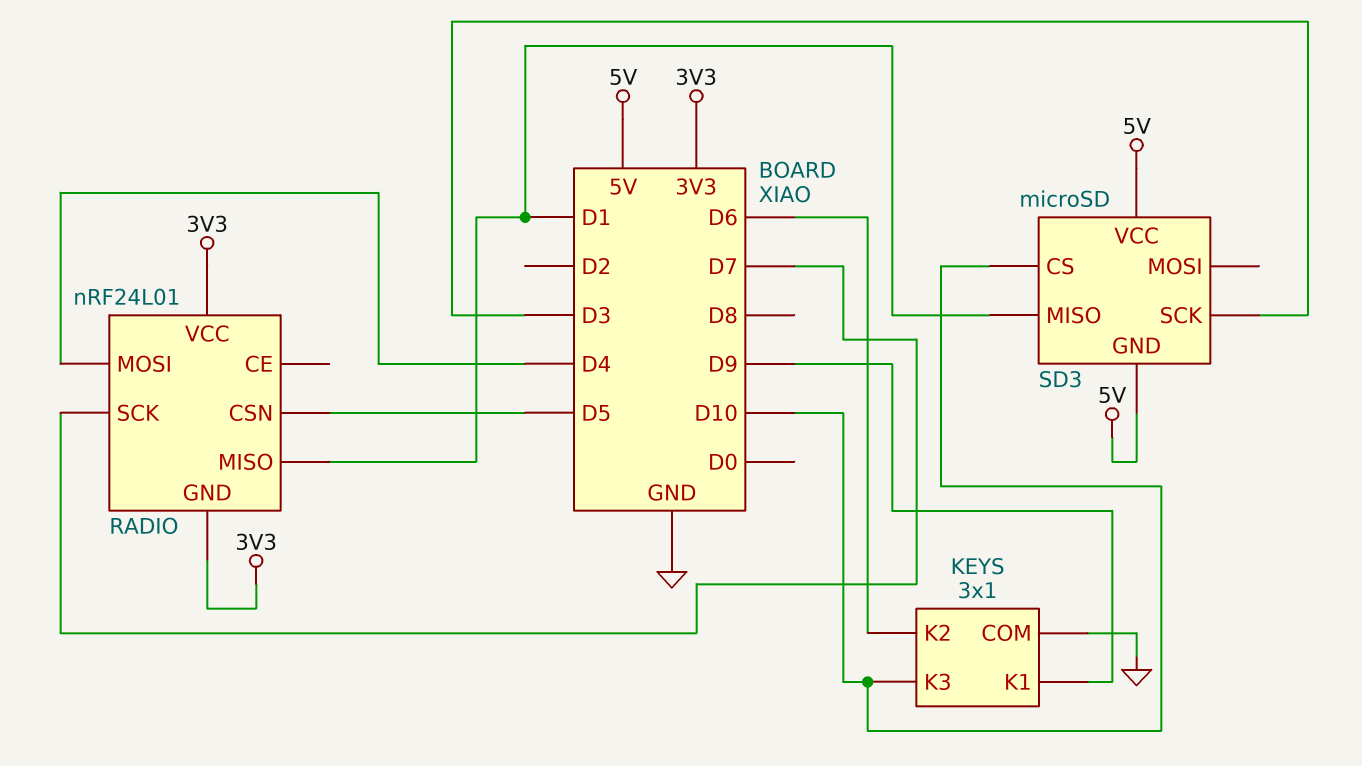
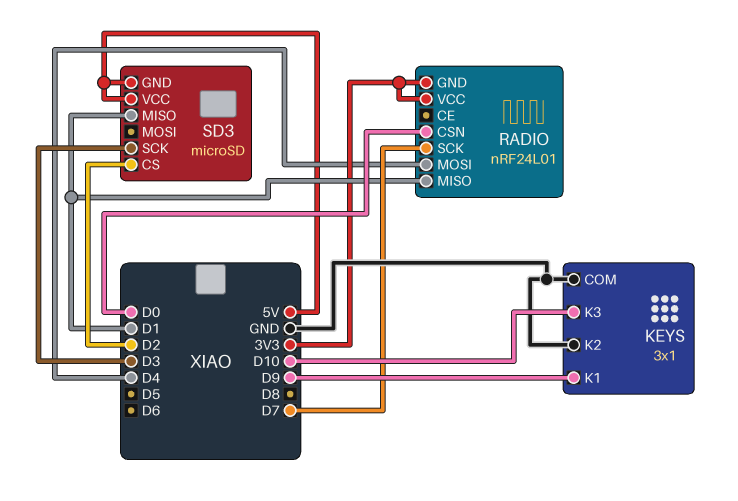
KEYS pin K2: D6 -> GND
RADIO pin CSN: D5 -> D0
SD3 pin CS: D10 -> D2

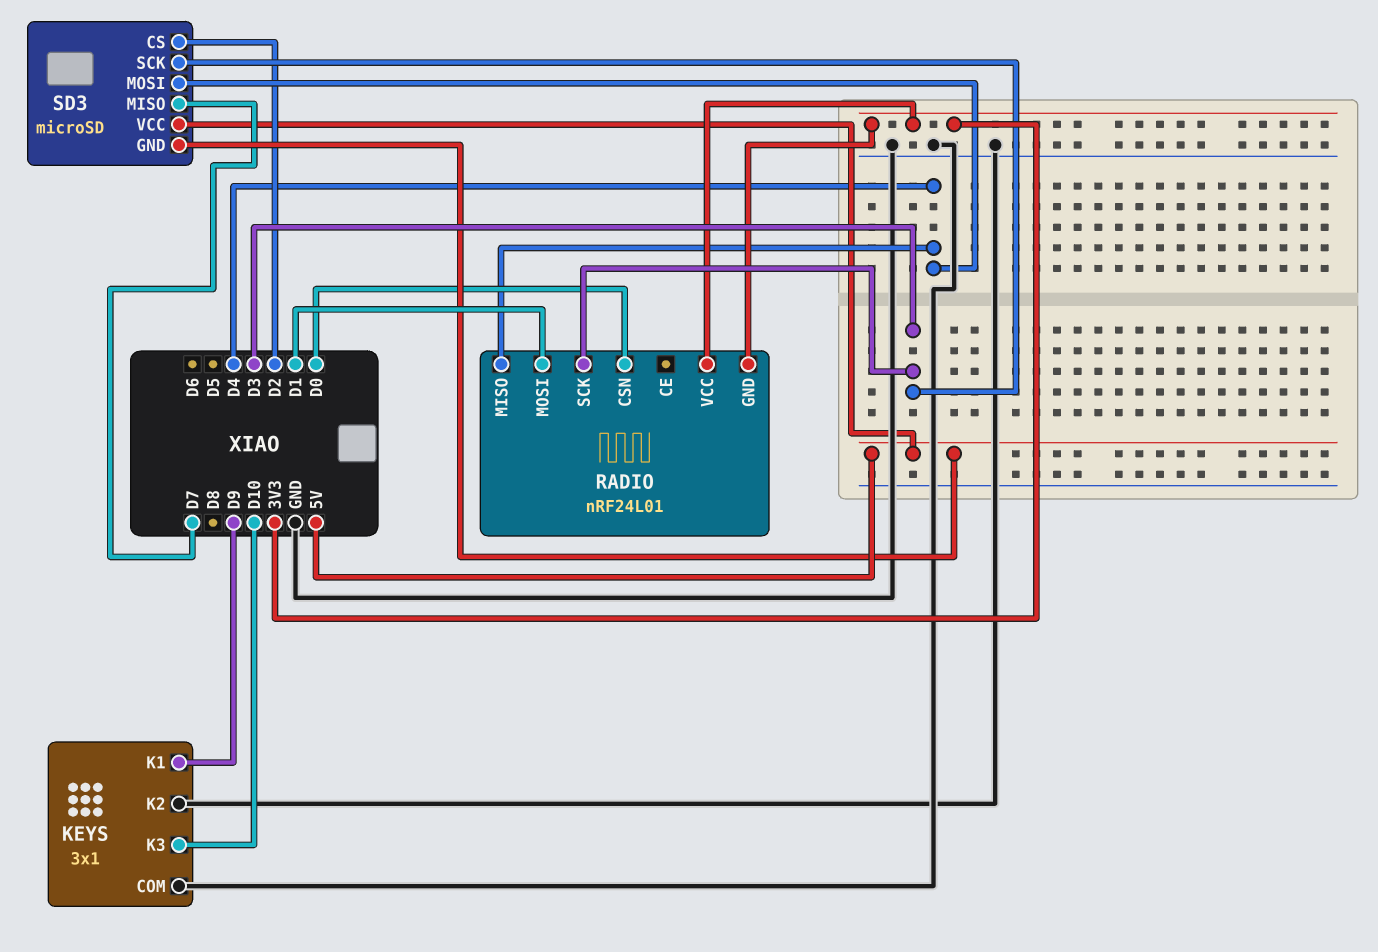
RADIO pin MISO: D1 -> D4
RADIO pin MOSI: D4 -> D1
RADIO pin SCK: D7 -> D3
SD3 pin MISO: D1 -> D7
SD3 pin MOSI: none -> D4

